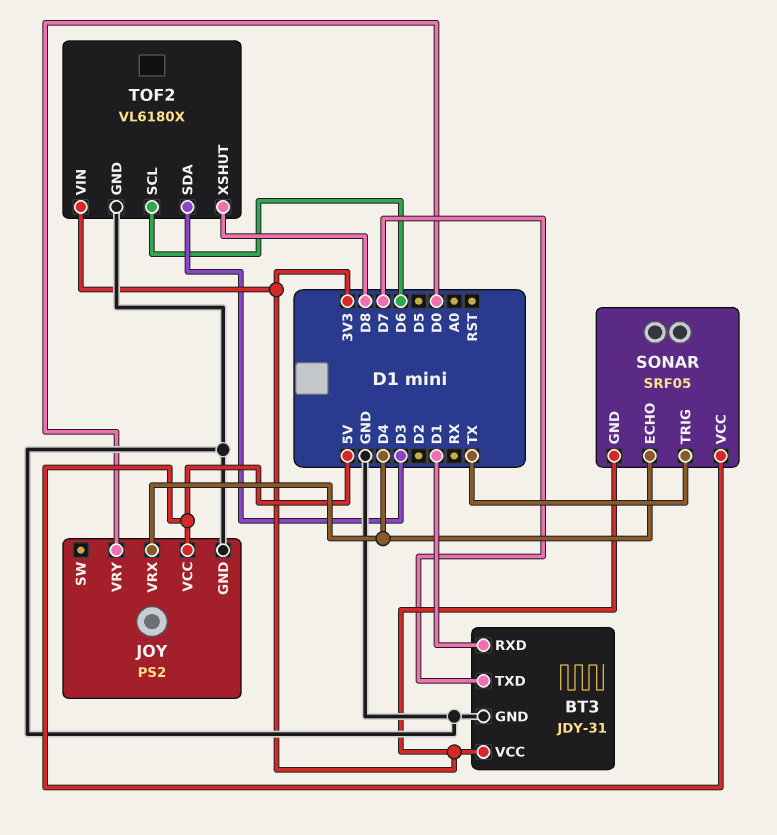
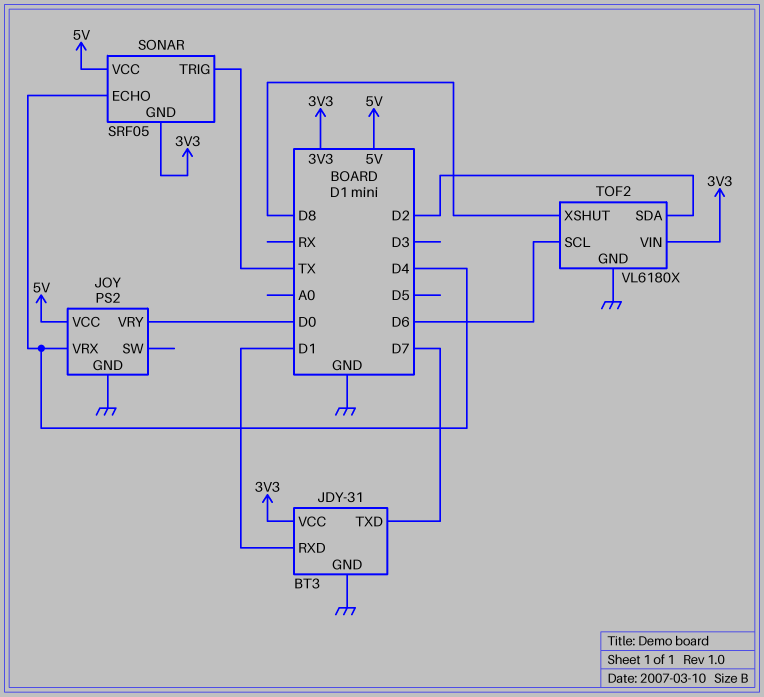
TOF2 pin SDA: D3 -> D2

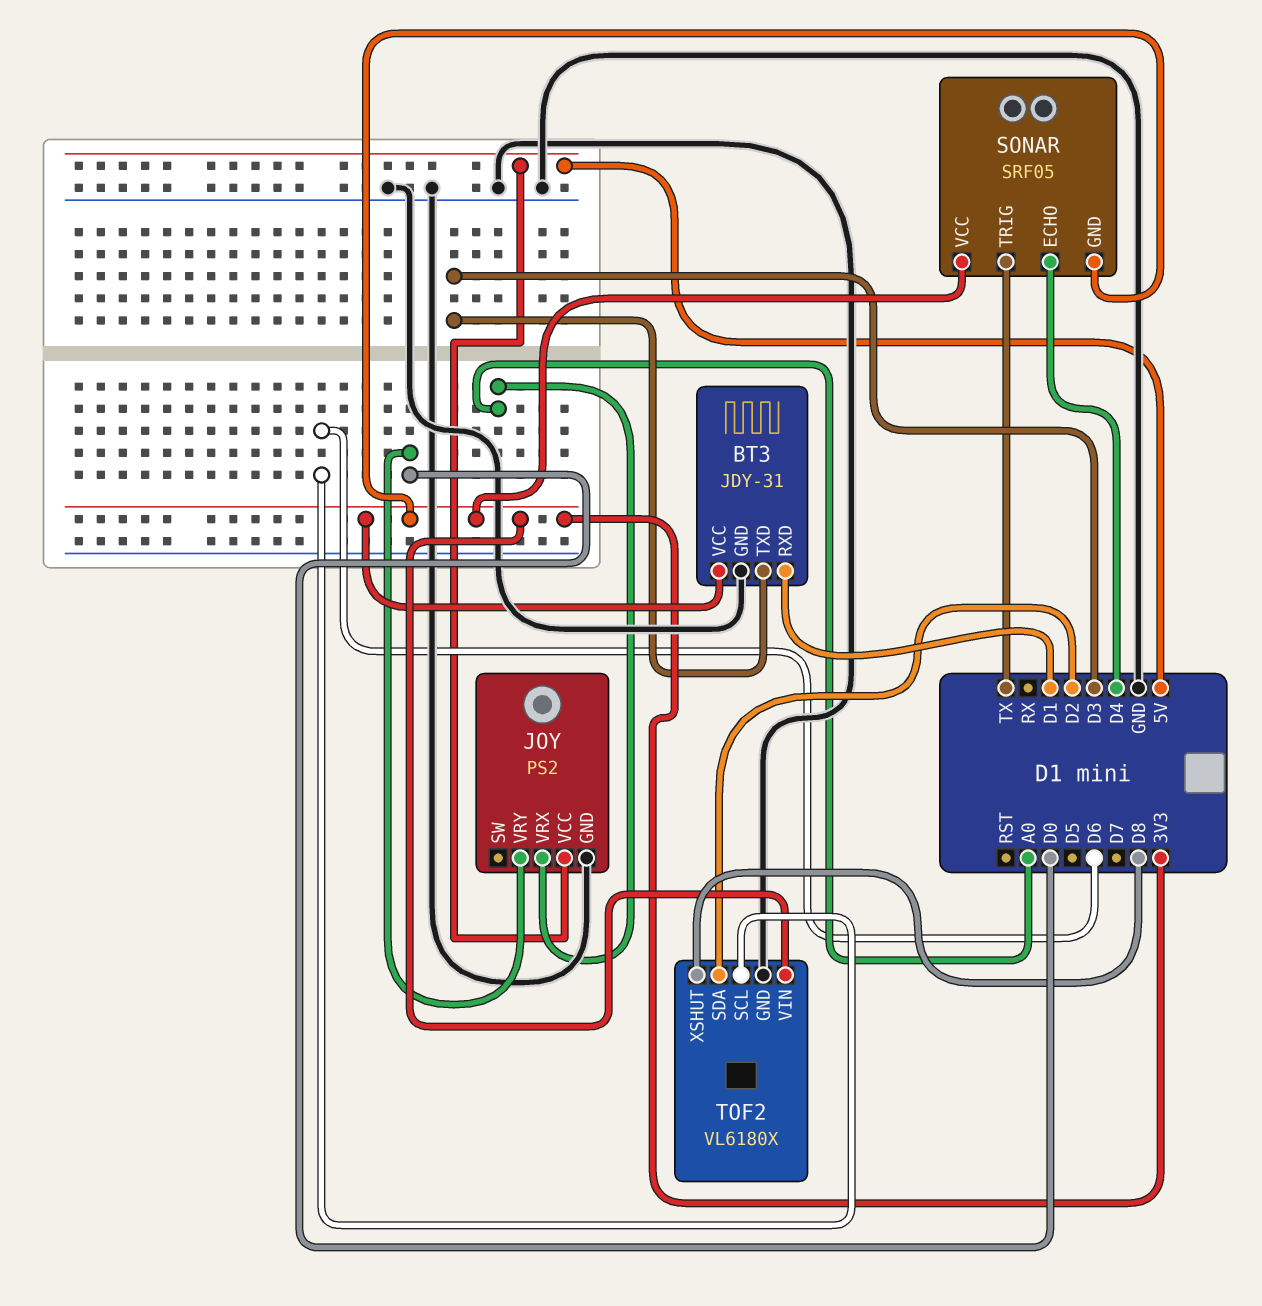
BT3 pin TXD: D7 -> D3
JOY pin VRX: D4 -> A0
SONAR pin VCC: 5V -> 3V3

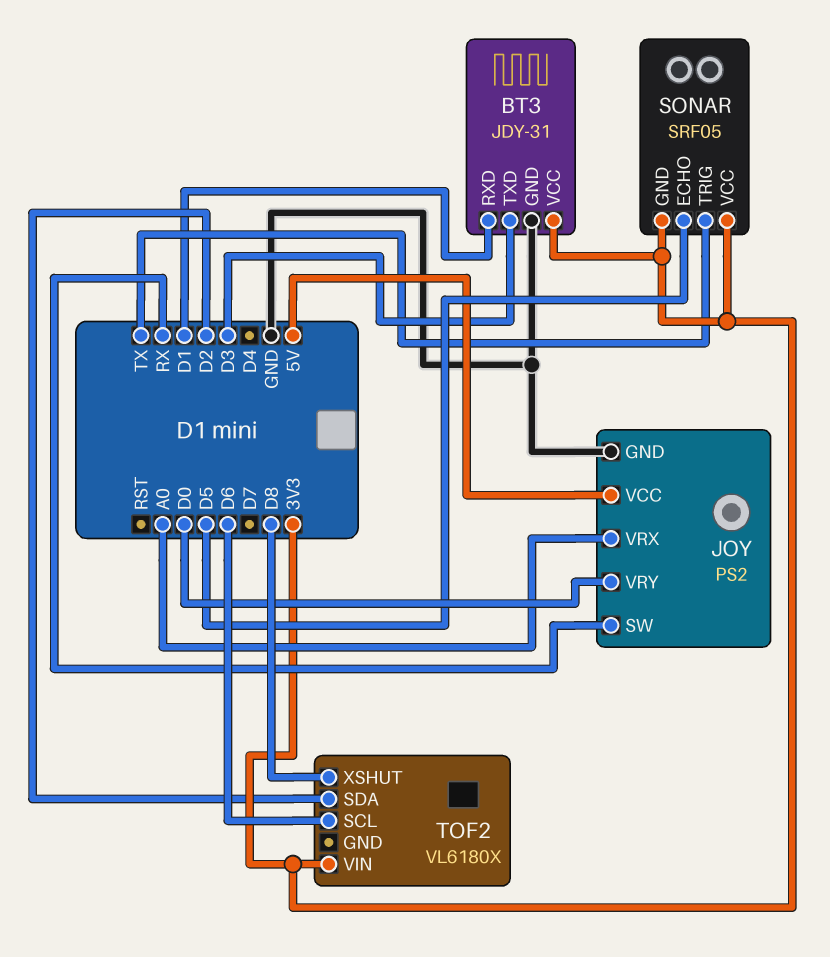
JOY pin SW: none -> RX
SONAR pin ECHO: D4 -> D5
TOF2 pin GND: GND -> none

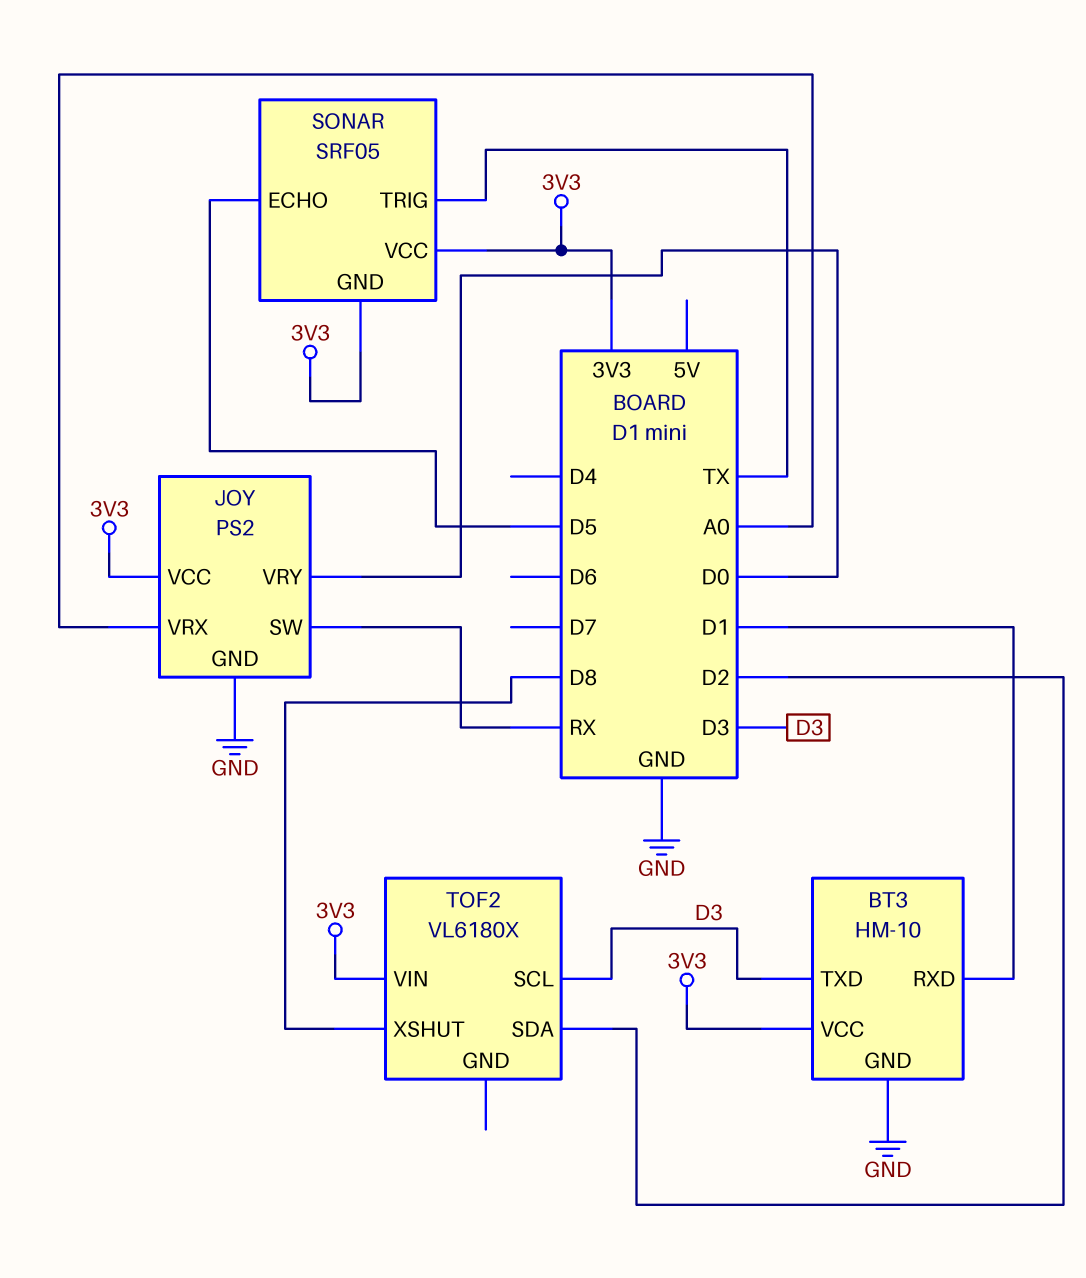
BT3: JDY-31 -> HM-10
JOY pin VCC: 5V -> 3V3
TOF2 pin SCL: D6 -> D3

